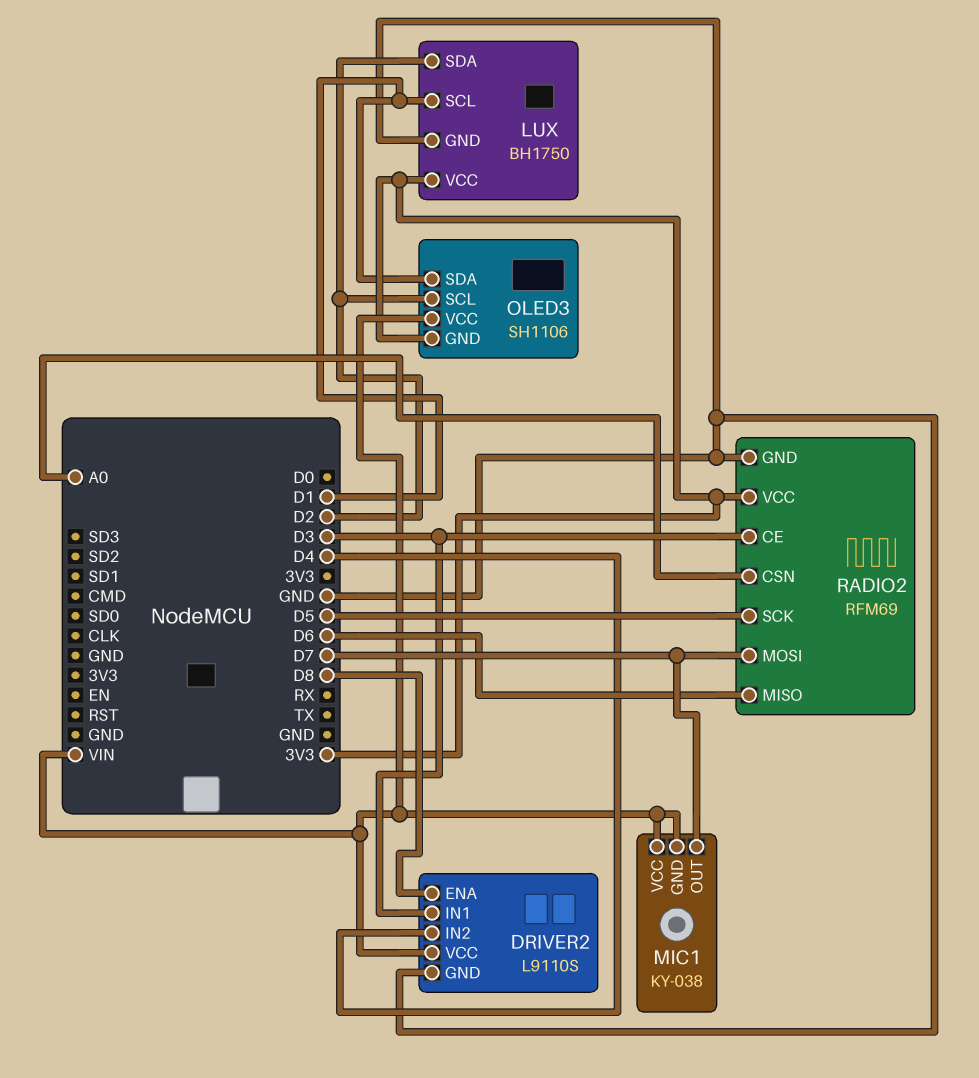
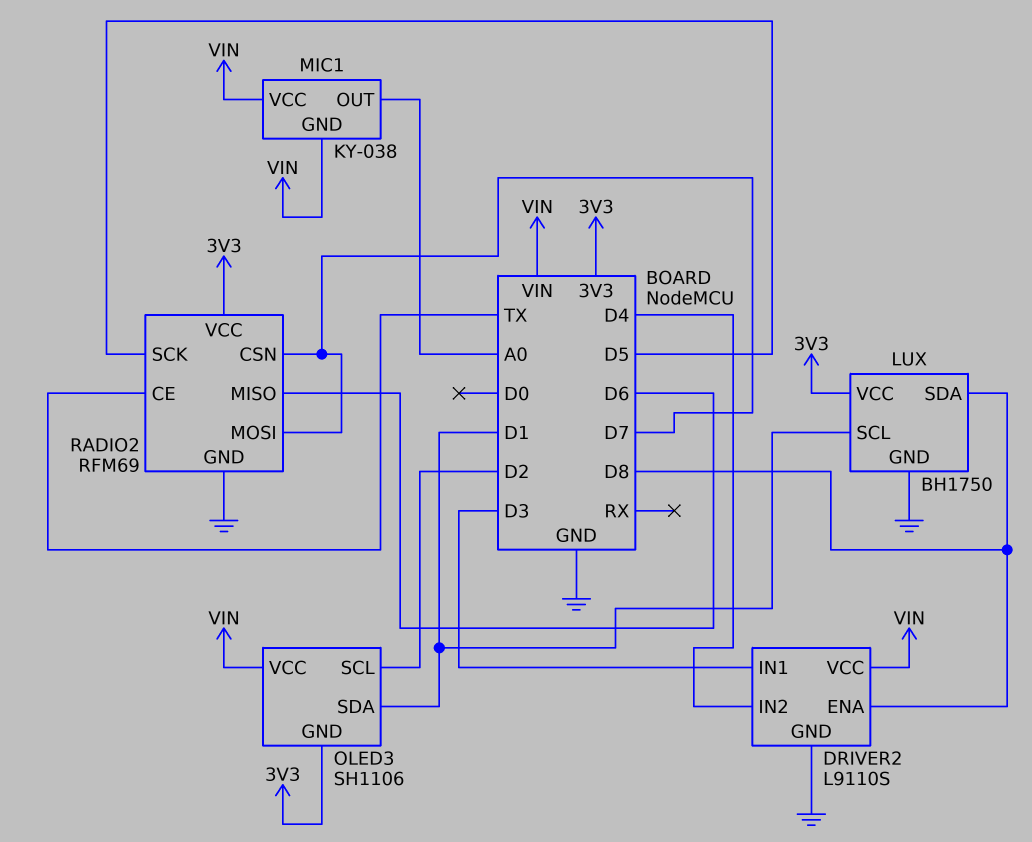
LUX pin SDA: D2 -> D8
MIC1 pin OUT: D7 -> A0
RADIO2 pin CE: D3 -> TX
RADIO2 pin CSN: A0 -> D7

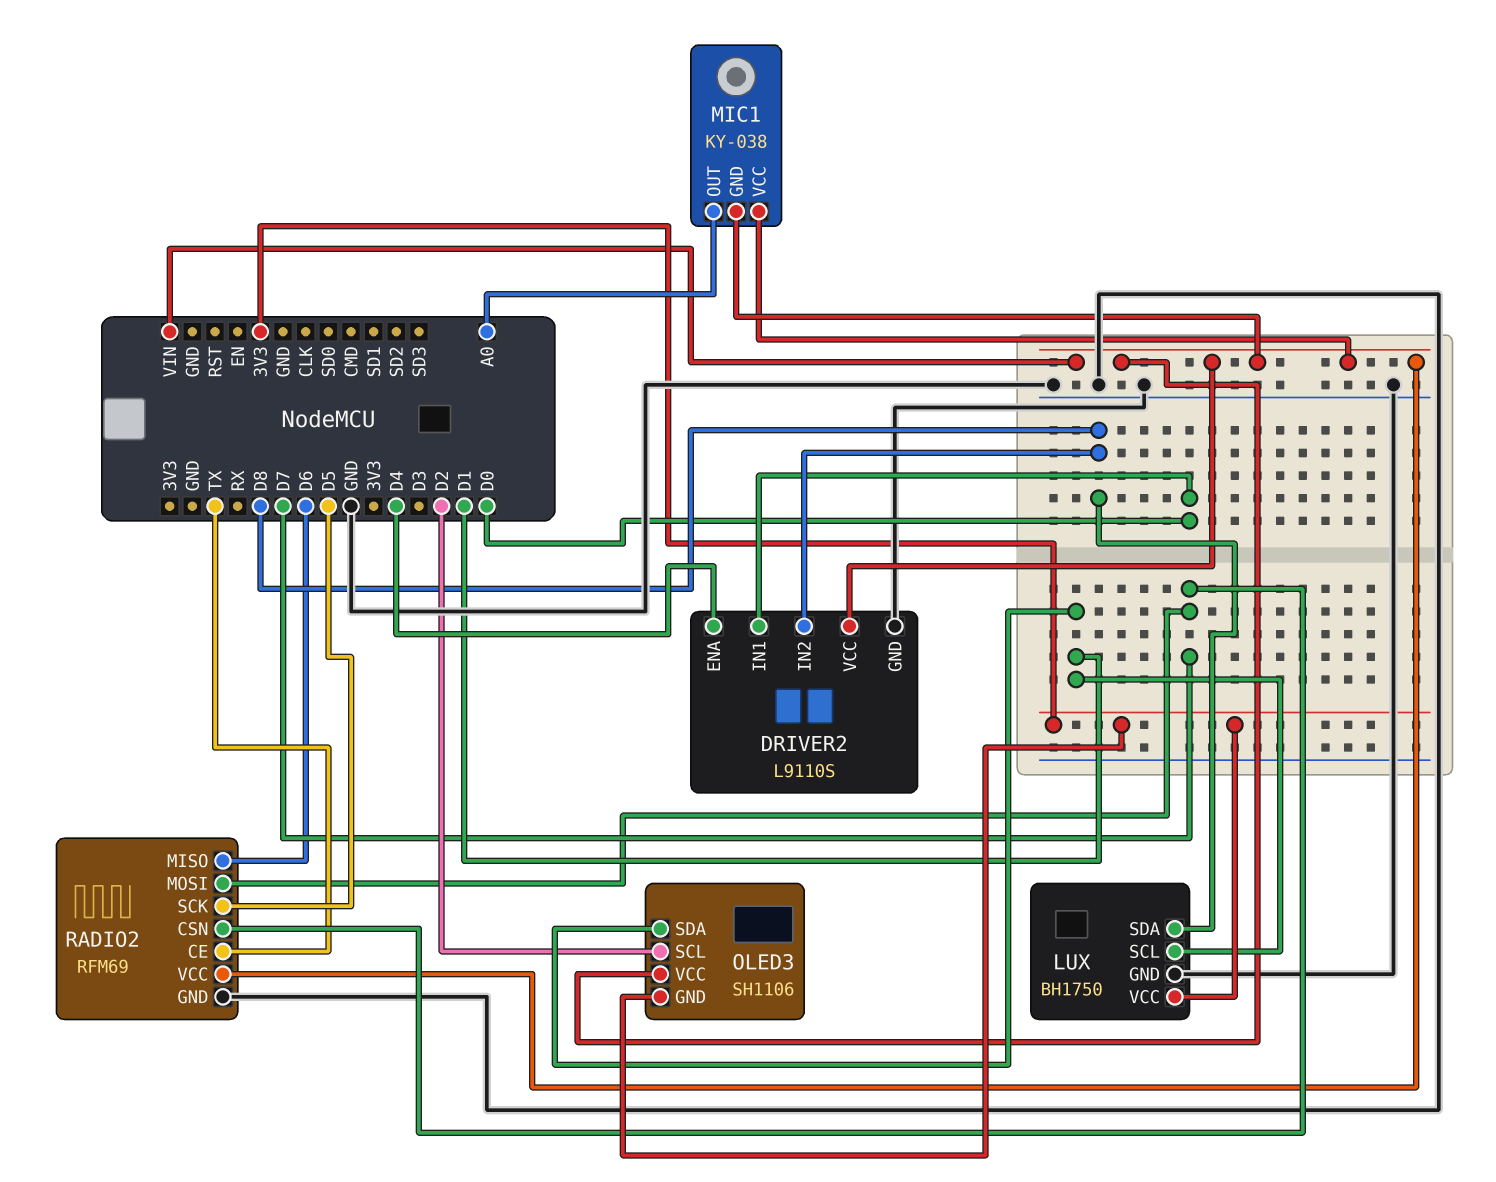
DRIVER2 pin ENA: D8 -> D4
DRIVER2 pin IN1: D3 -> D0
DRIVER2 pin IN2: D4 -> D8
RADIO2 pin VCC: 3V3 -> VIN

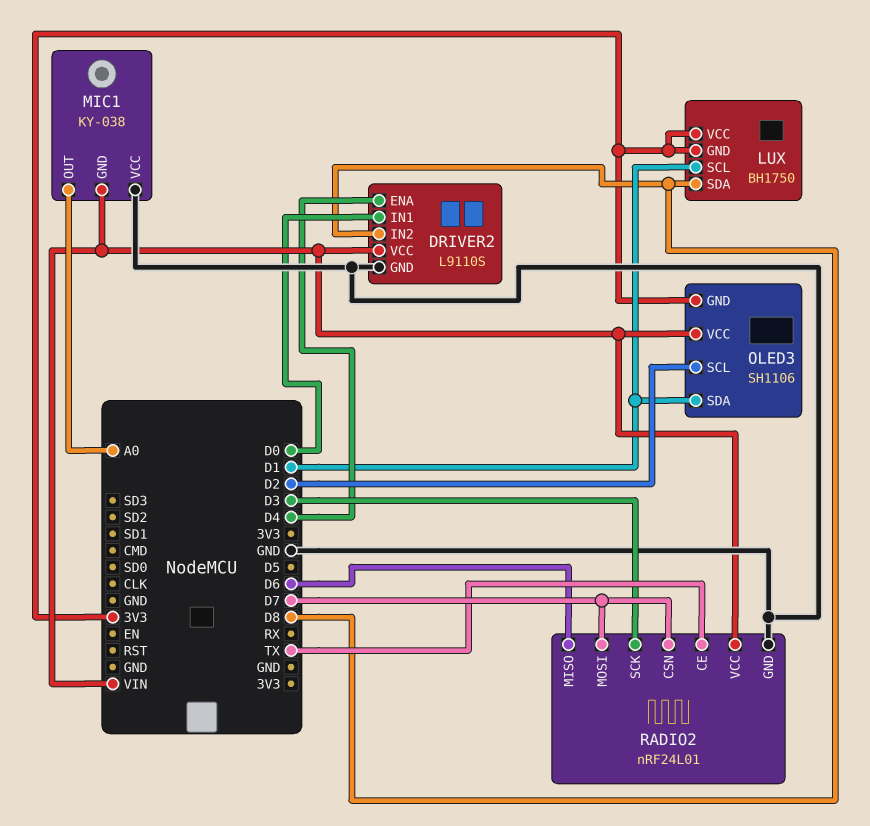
LUX pin GND: GND -> 3V3
MIC1 pin VCC: VIN -> GND
RADIO2: RFM69 -> nRF24L01
RADIO2 pin SCK: D5 -> D3

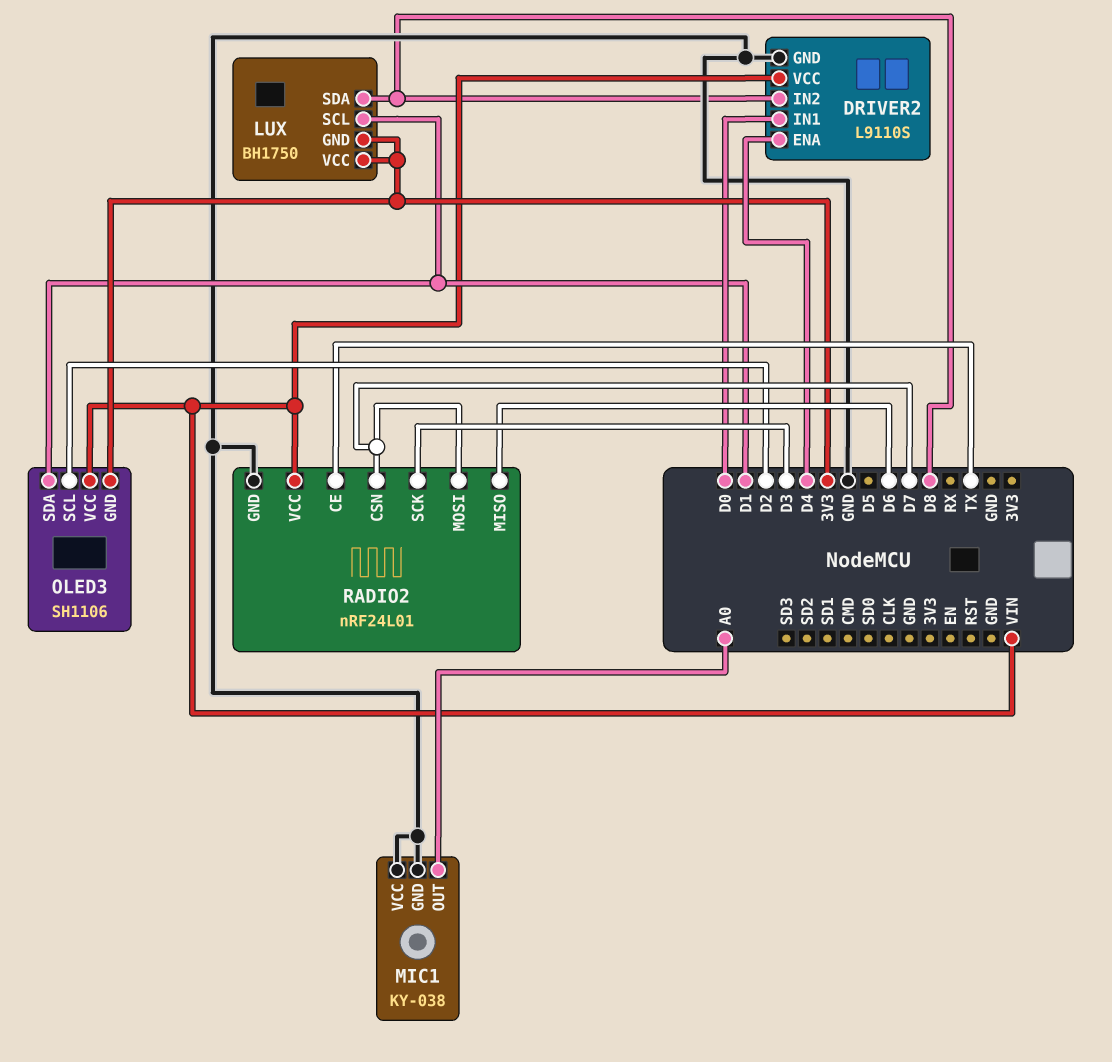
MIC1 pin GND: VIN -> GND

